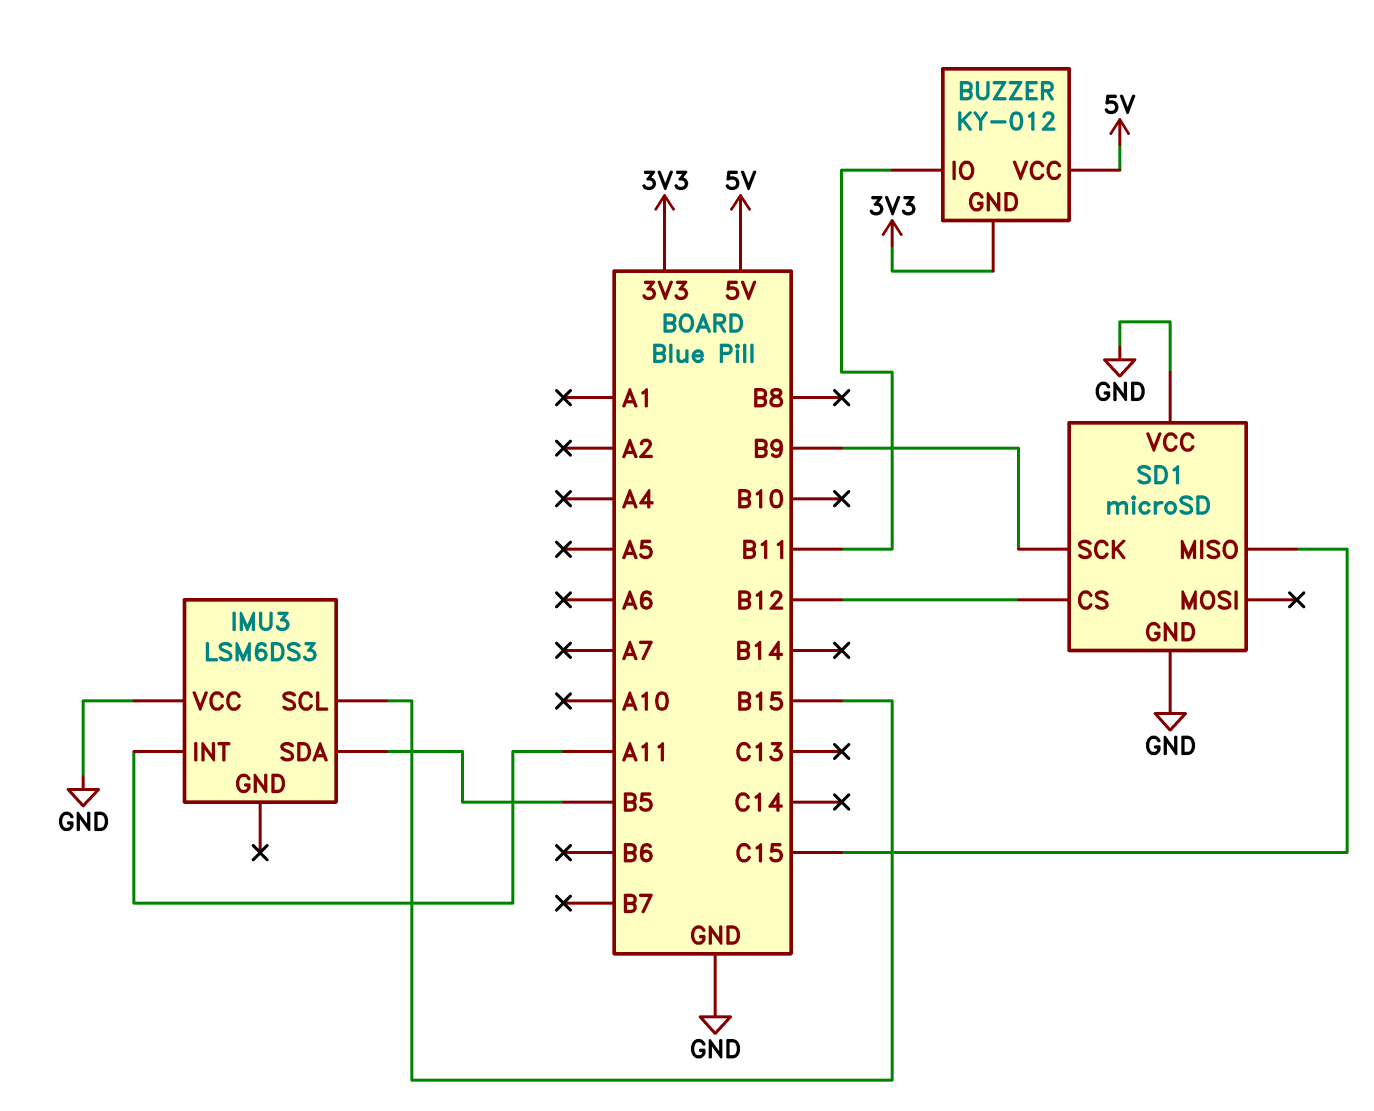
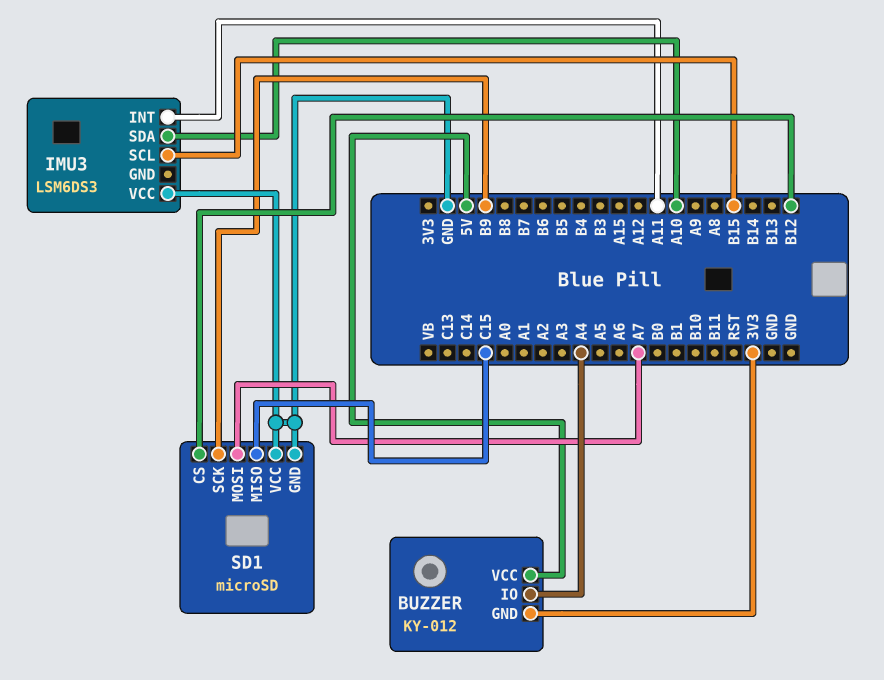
BUZZER pin IO: B11 -> A4
IMU3 pin SDA: B5 -> A10
SD1 pin MOSI: none -> A7

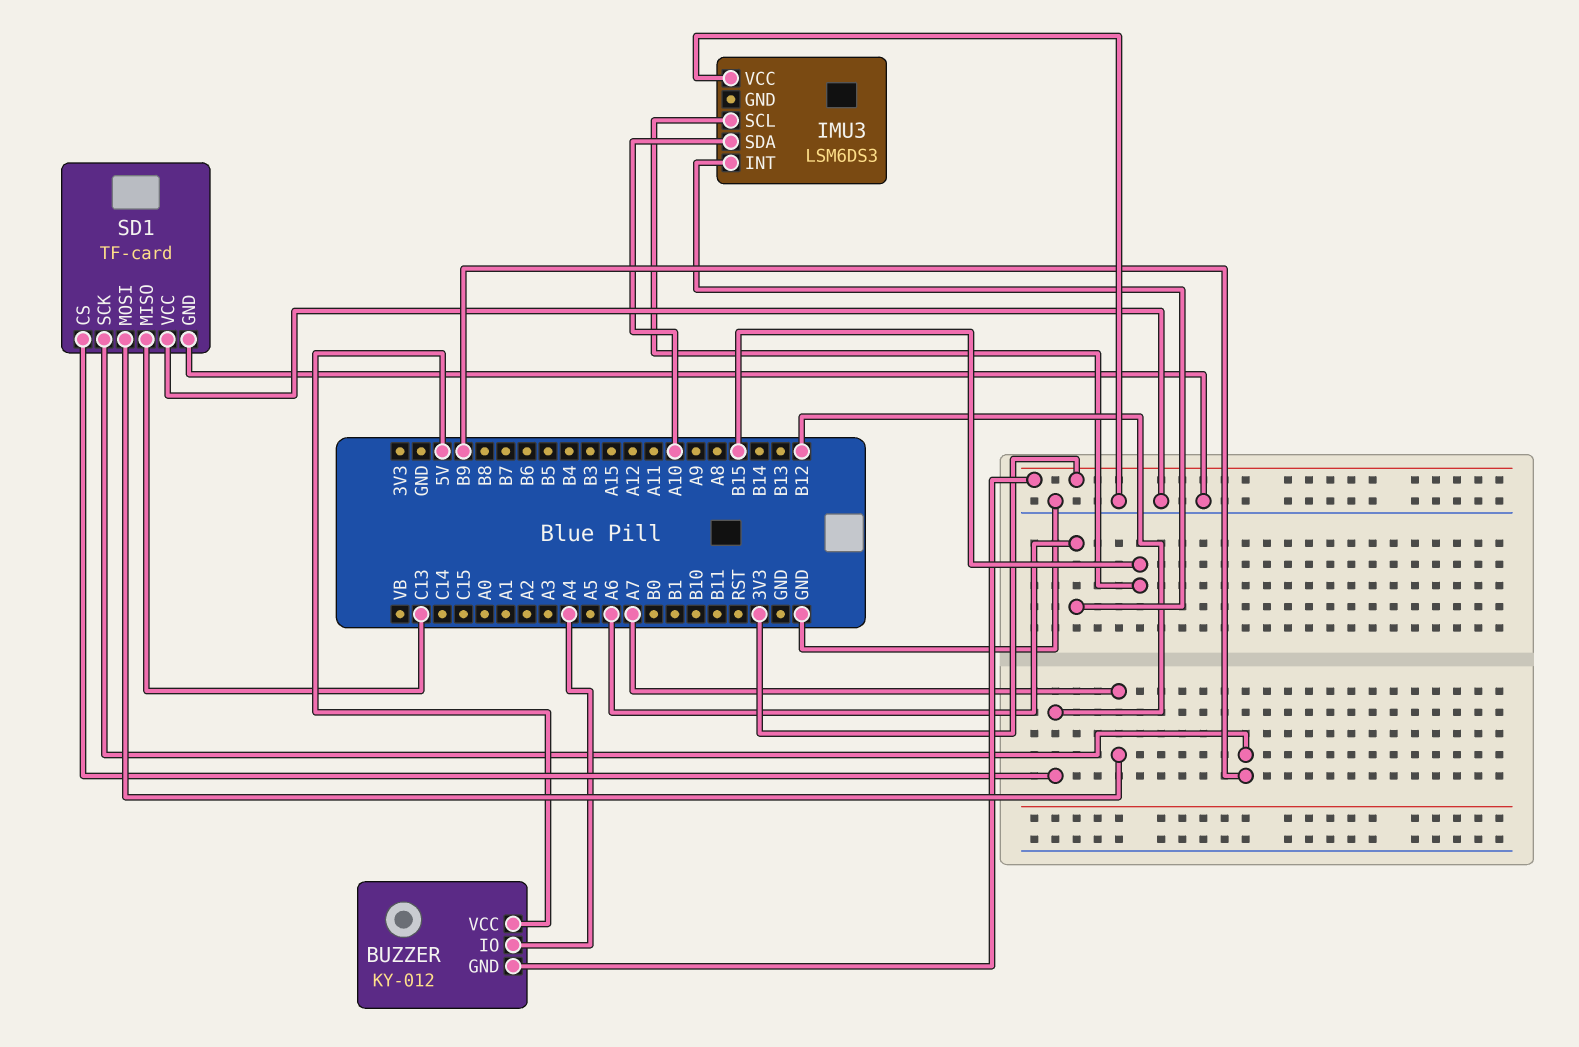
IMU3 pin INT: A11 -> A6
SD1: microSD -> TF-card
SD1 pin MISO: C15 -> C13

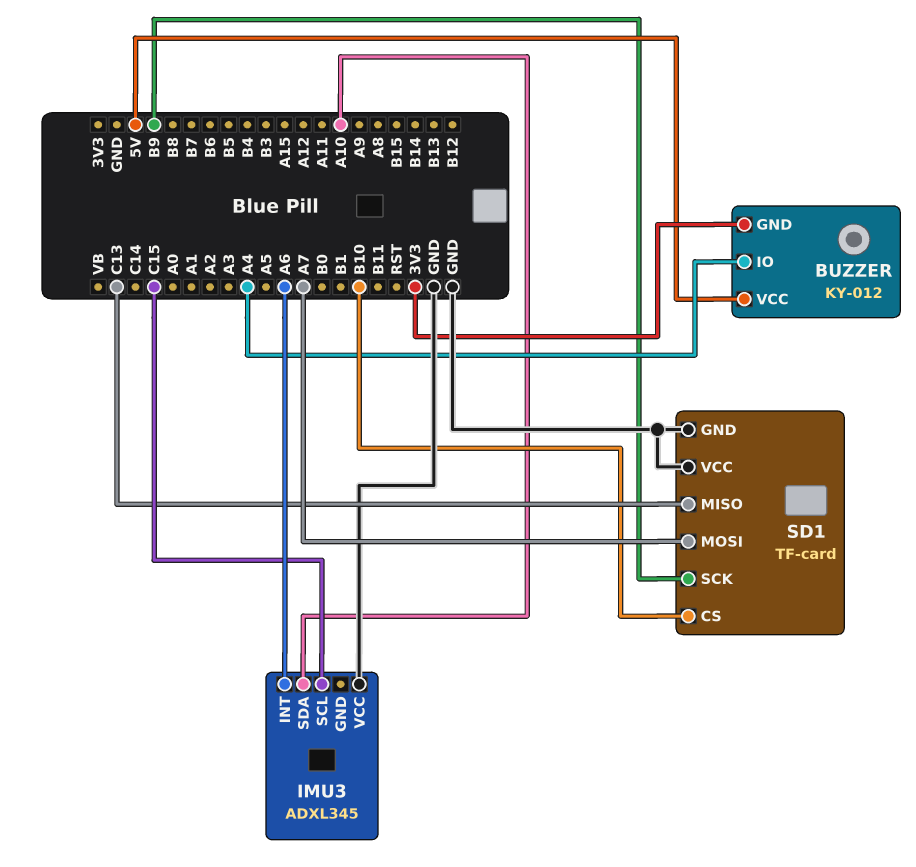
IMU3: LSM6DS3 -> ADXL345
IMU3 pin SCL: B15 -> C15
SD1 pin CS: B12 -> B10

